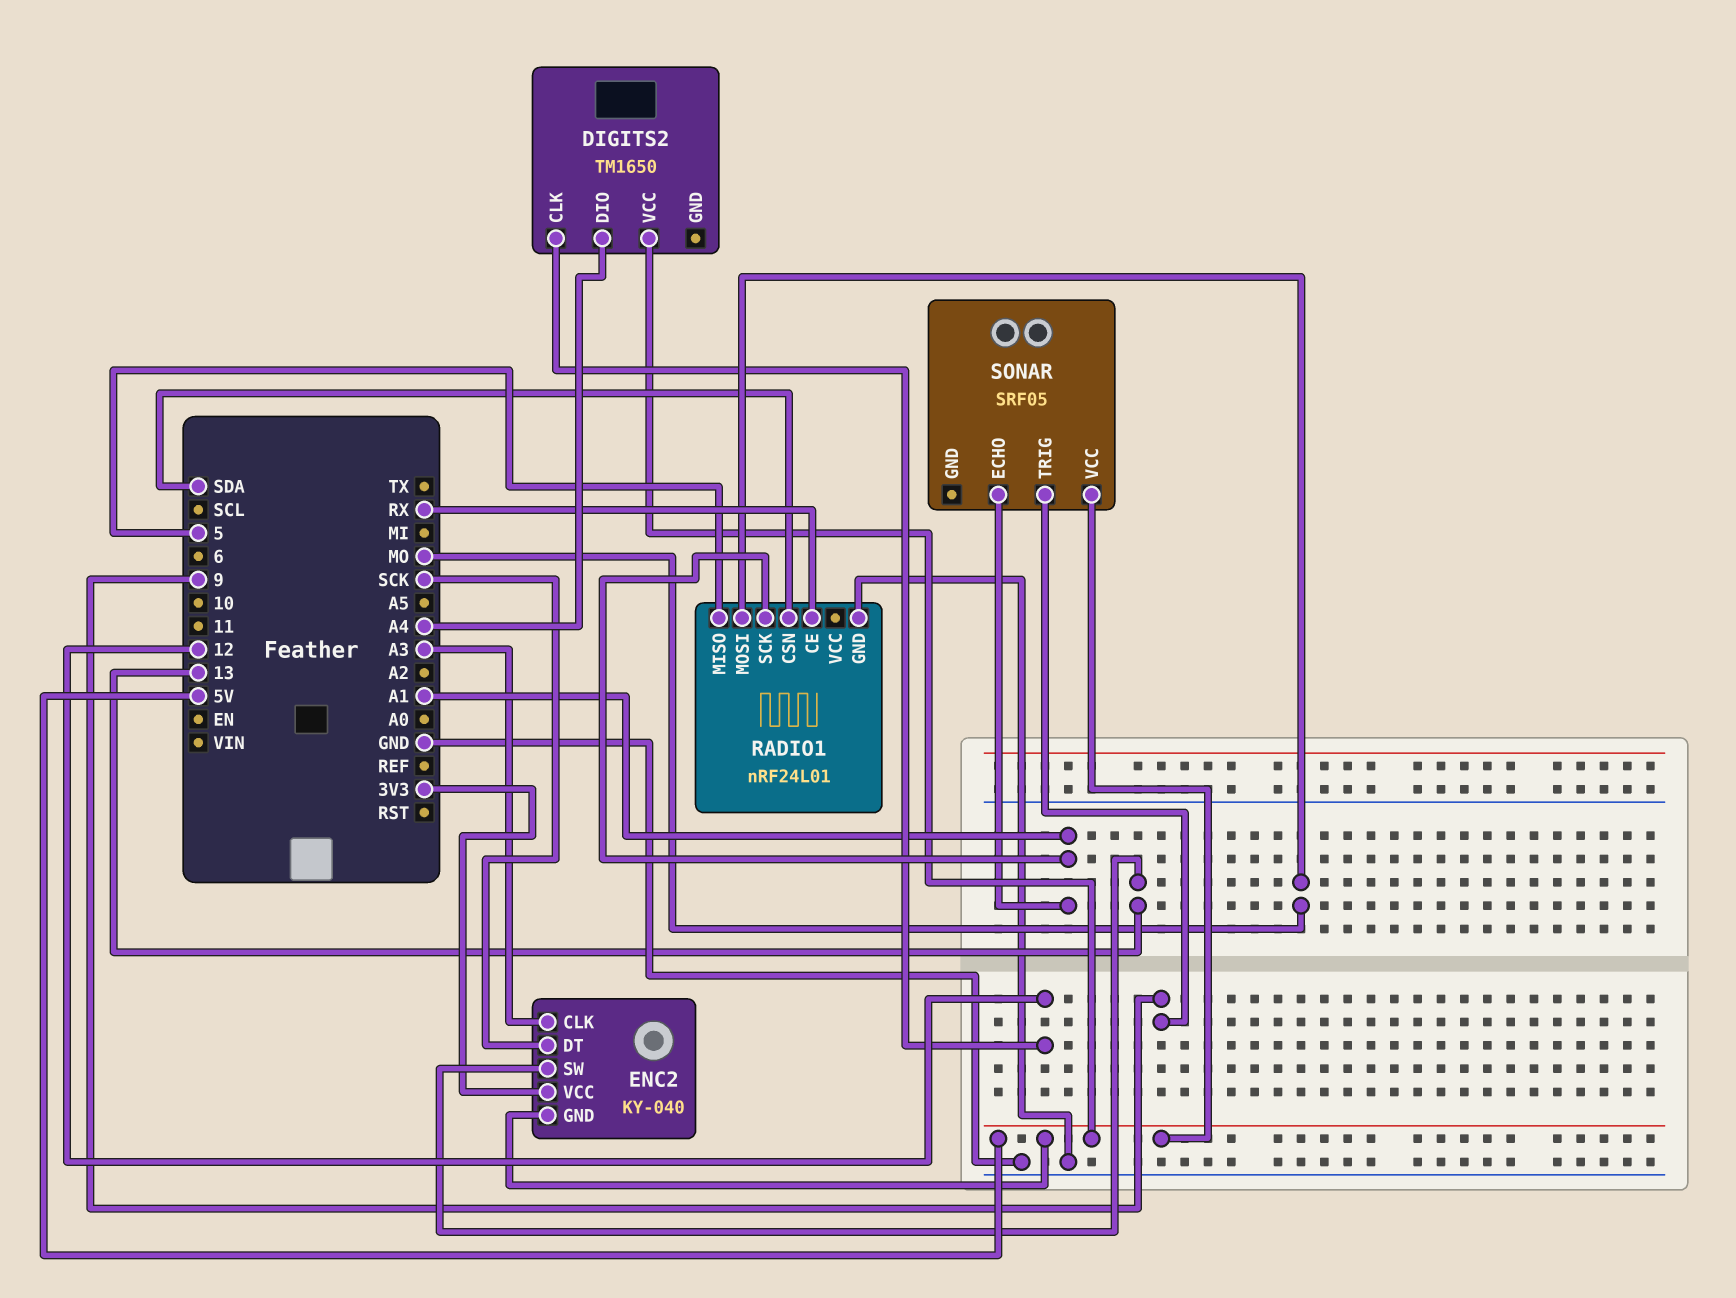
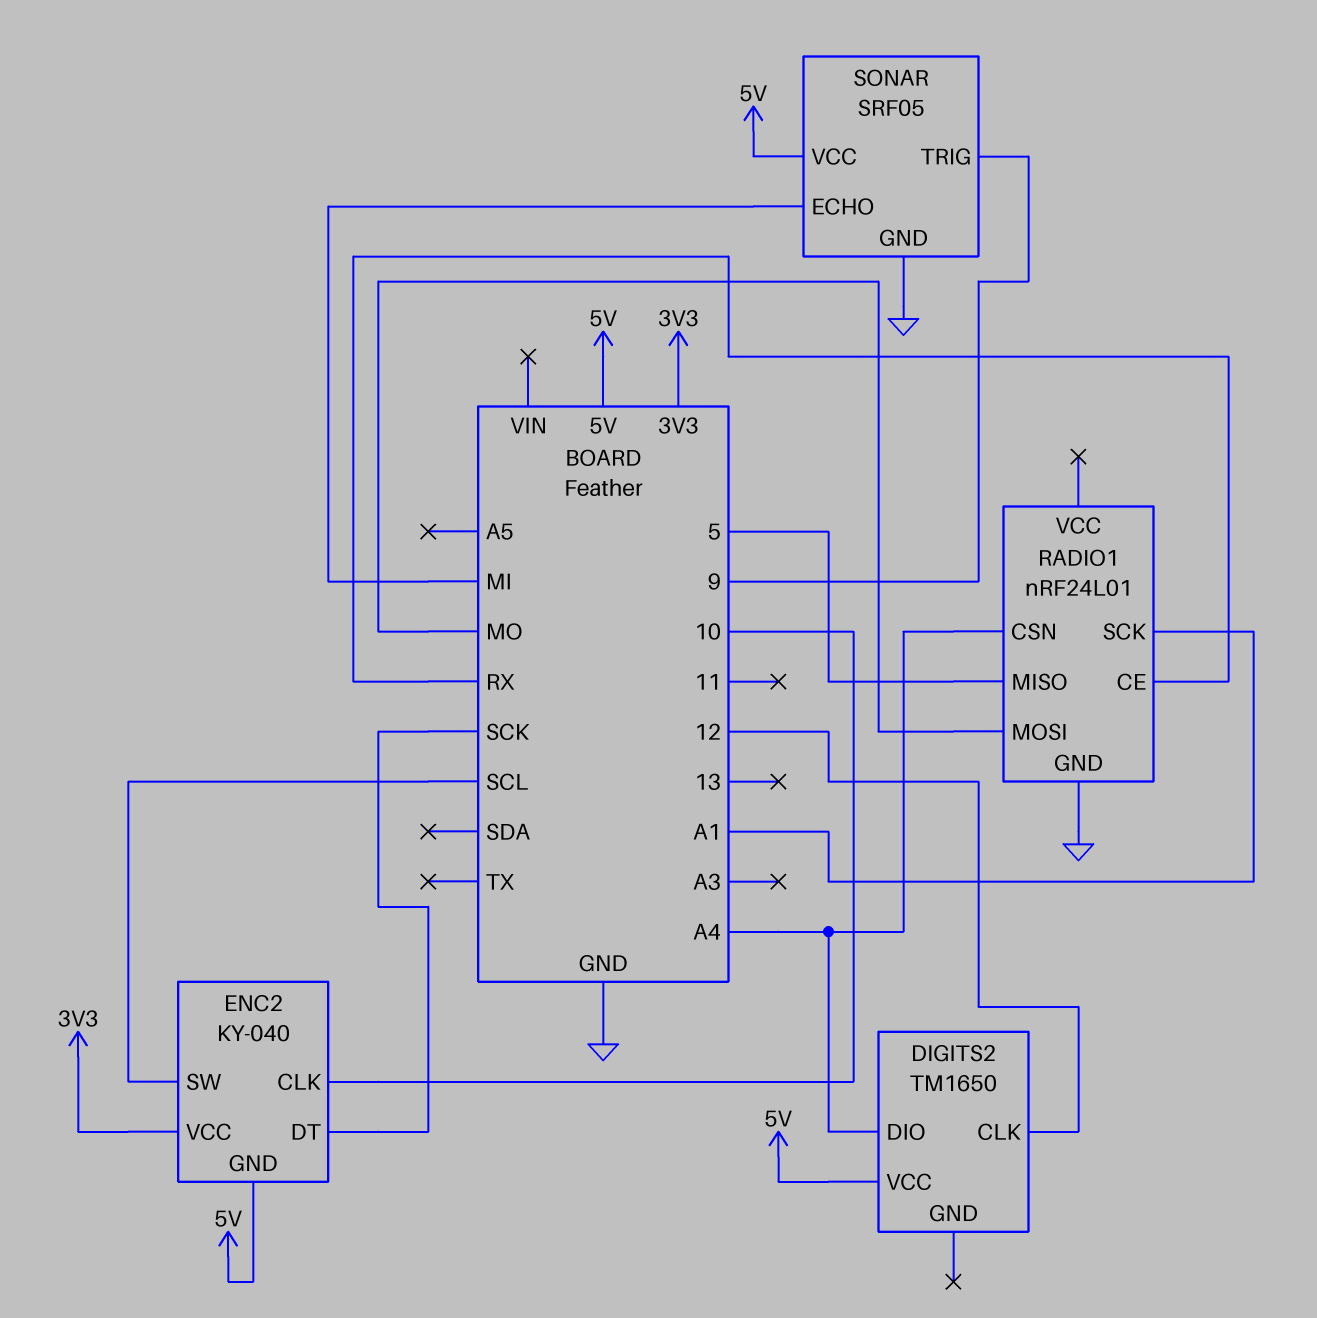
ENC2 pin CLK: A3 -> 10
ENC2 pin SW: 13 -> SCL
RADIO1 pin CSN: SDA -> A4
SONAR pin ECHO: A1 -> MI
SONAR pin GND: none -> GND

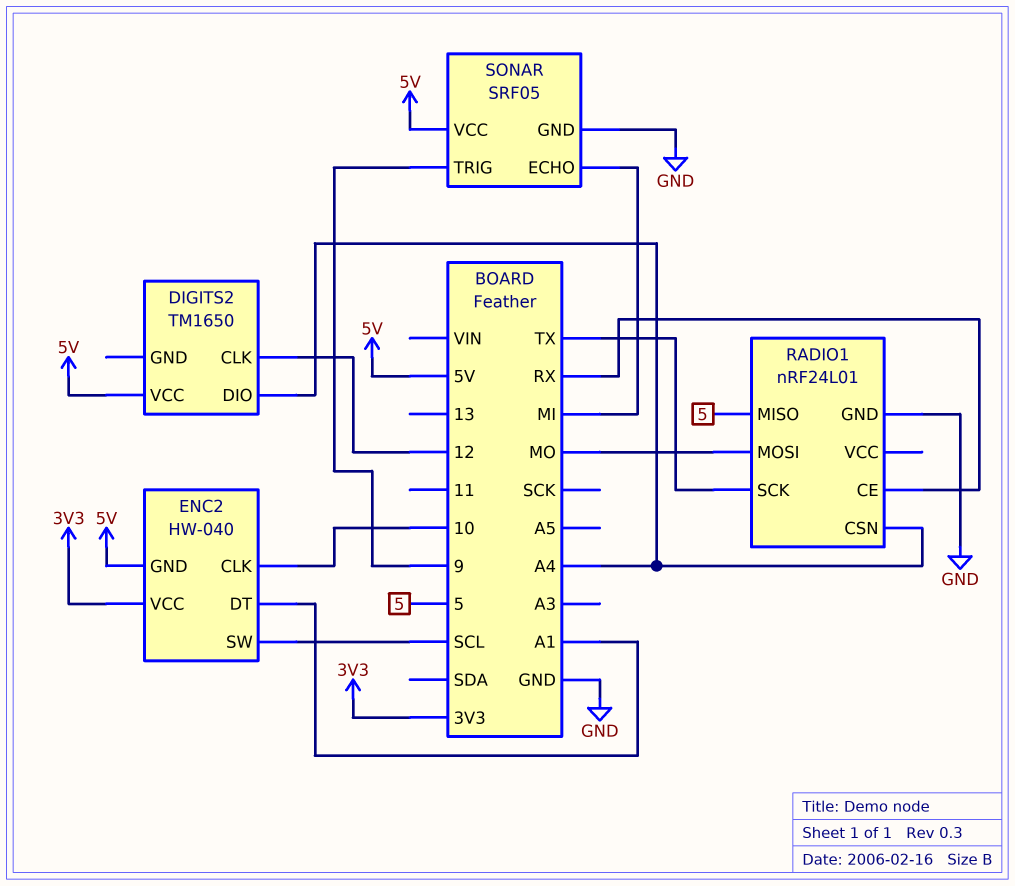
ENC2: KY-040 -> HW-040
ENC2 pin DT: SCK -> A1
RADIO1 pin SCK: A1 -> TX

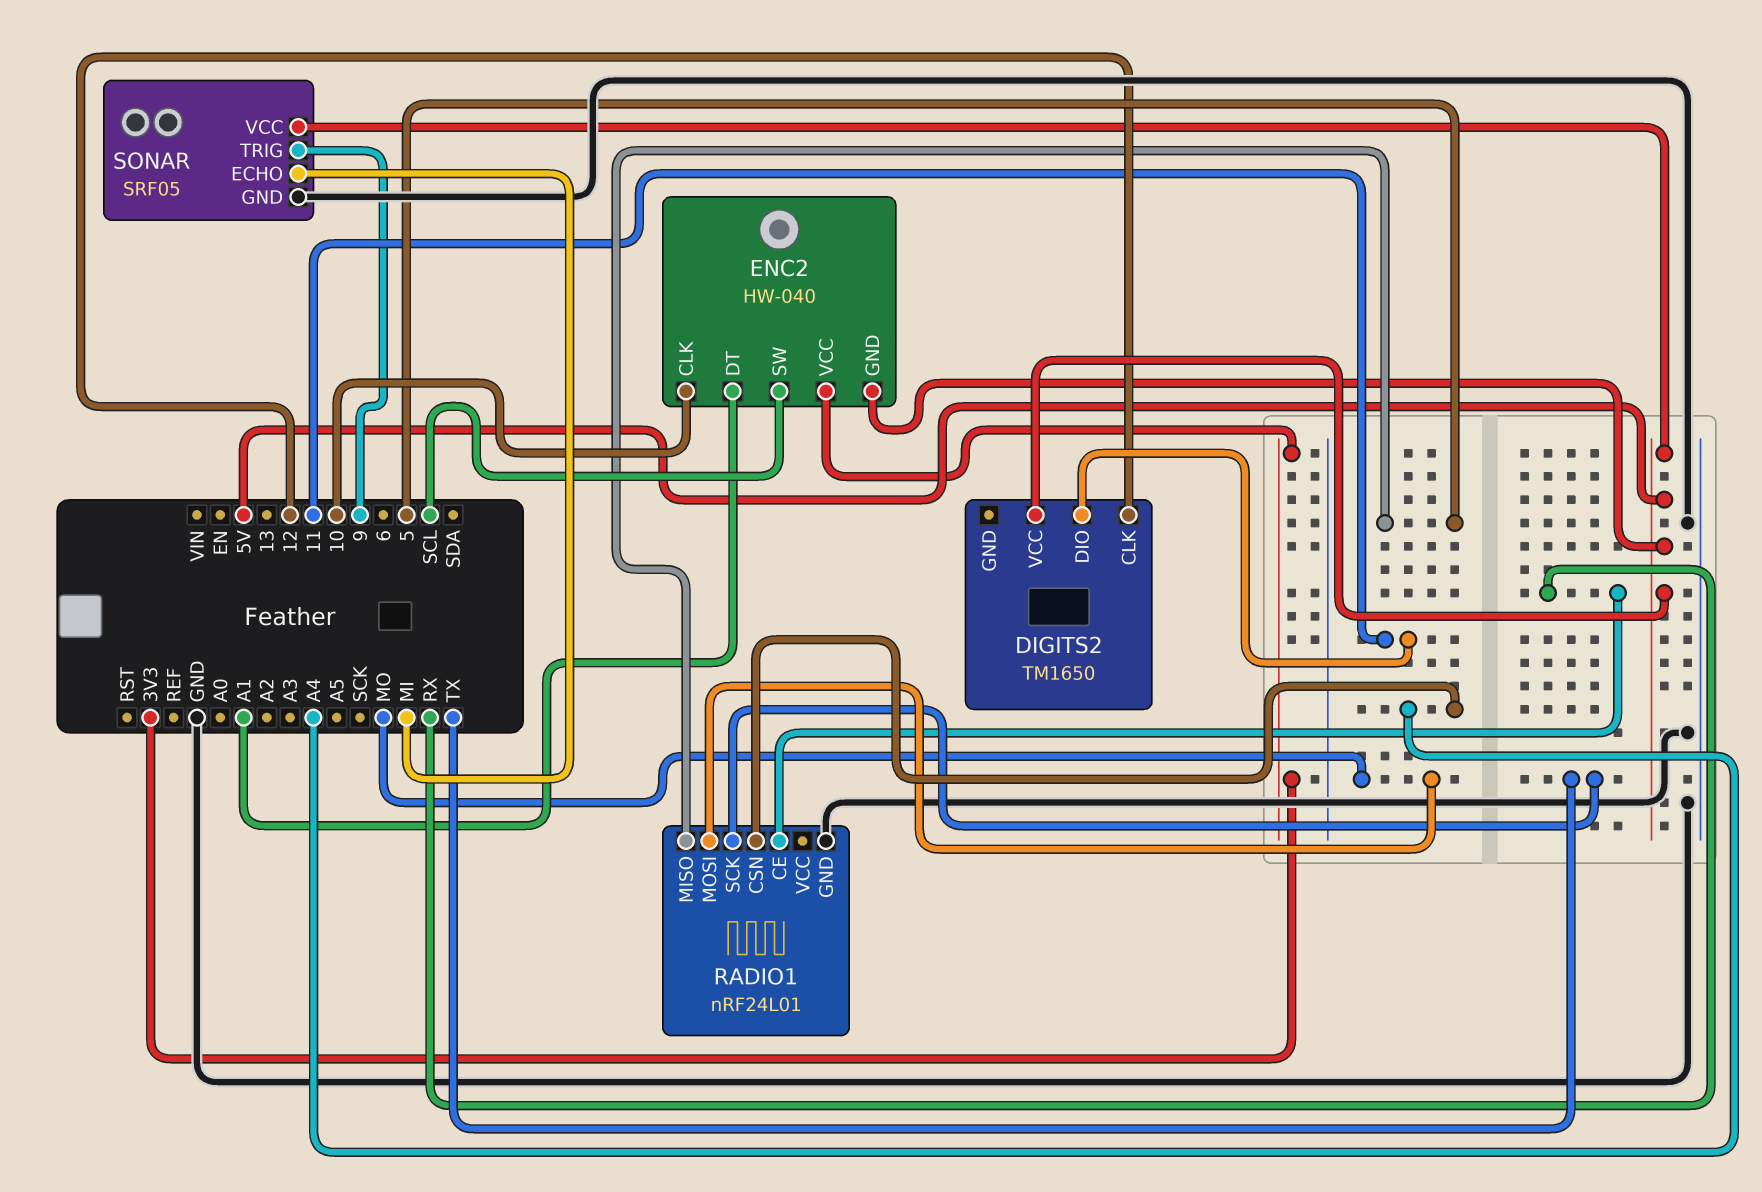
DIGITS2 pin DIO: A4 -> 11

